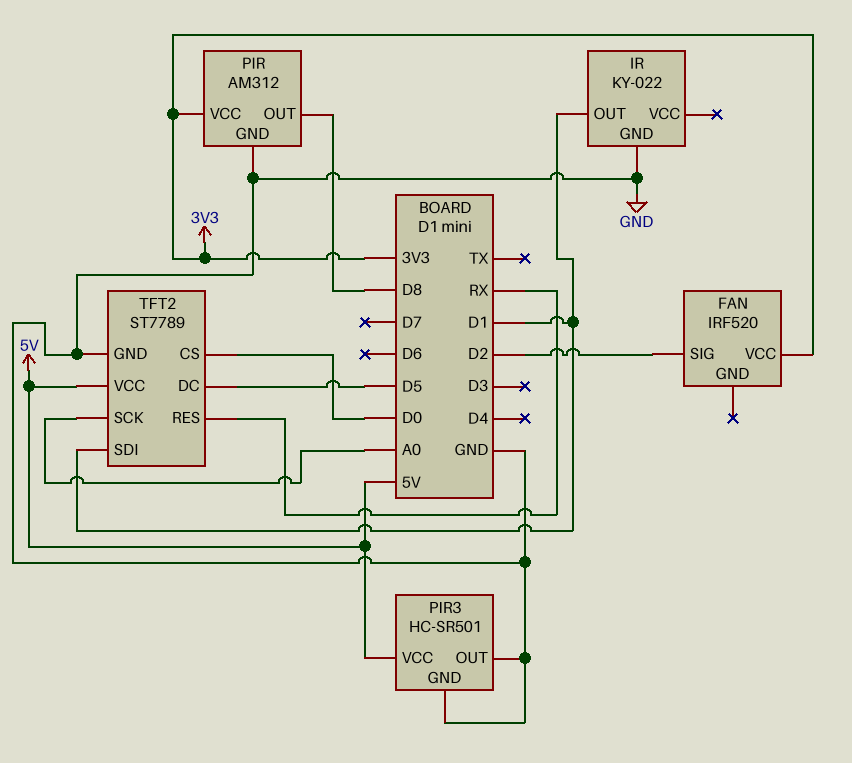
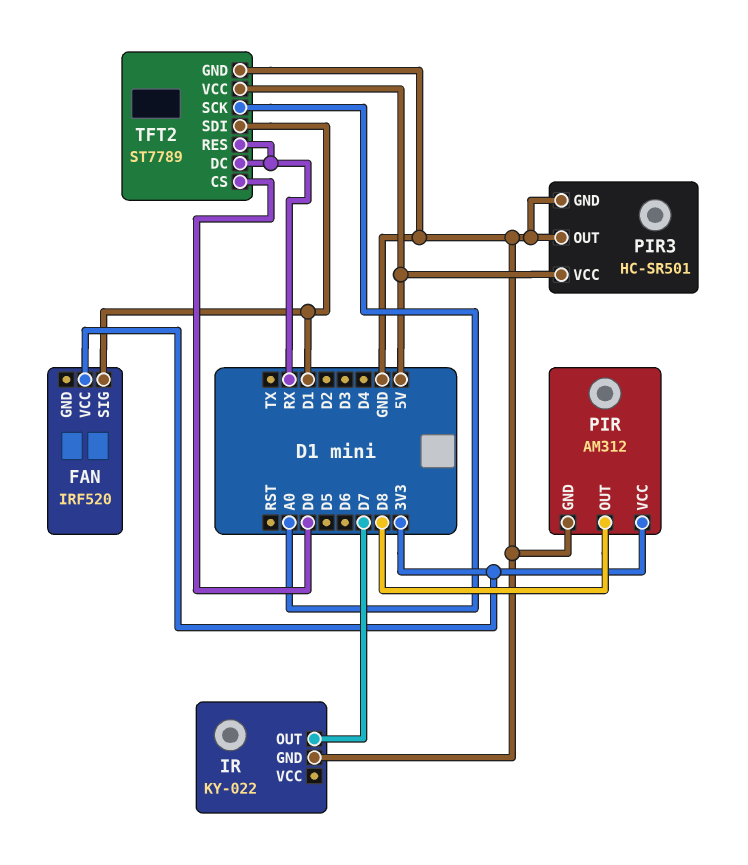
FAN pin SIG: D2 -> D1
IR pin OUT: D1 -> D7
TFT2 pin DC: D5 -> RX

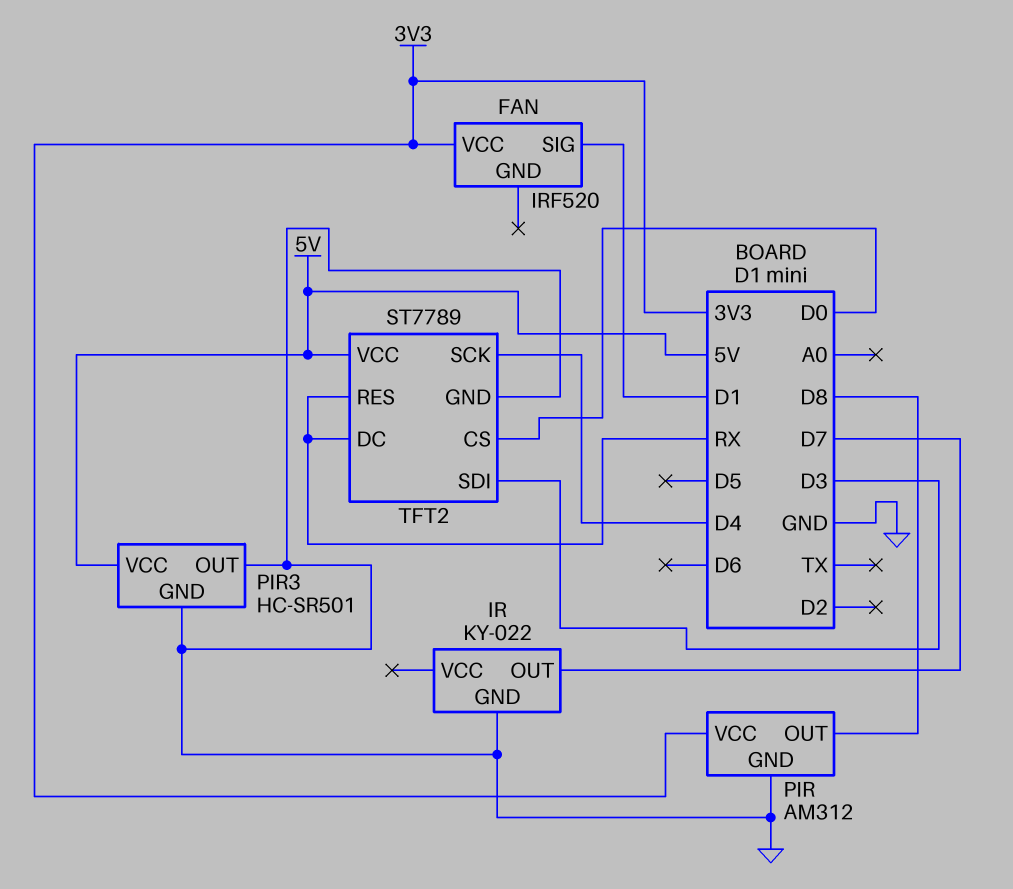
TFT2 pin SCK: A0 -> D4
TFT2 pin SDI: D1 -> D3

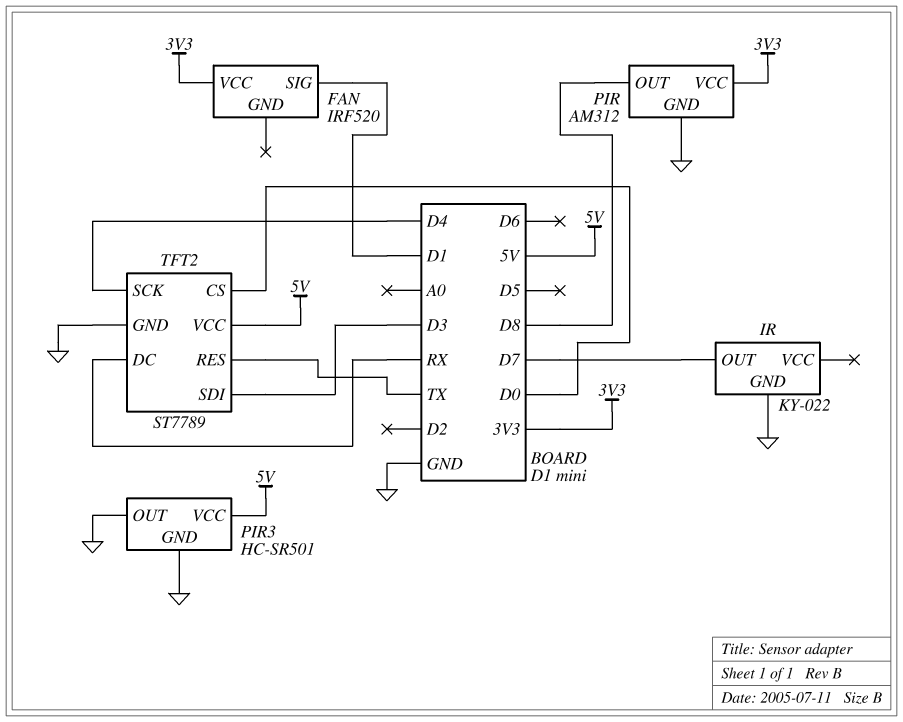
TFT2 pin RES: RX -> TX

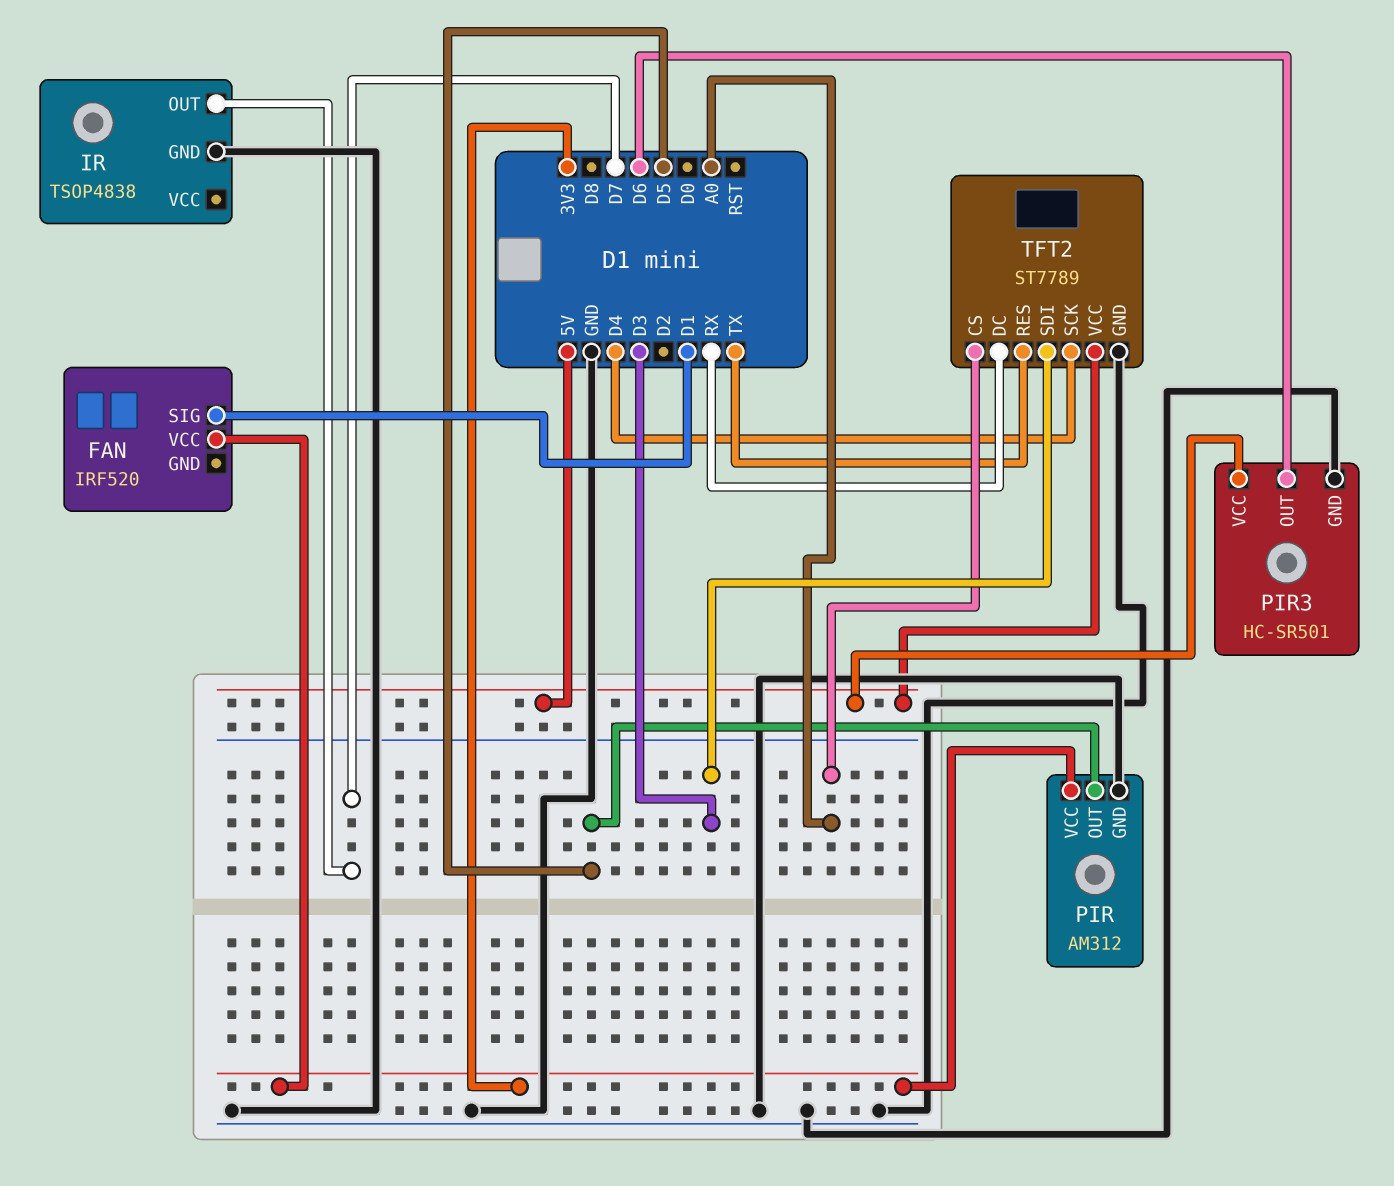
IR: KY-022 -> TSOP4838
PIR pin OUT: D8 -> D5
PIR3 pin OUT: GND -> D6
TFT2 pin CS: D0 -> A0

